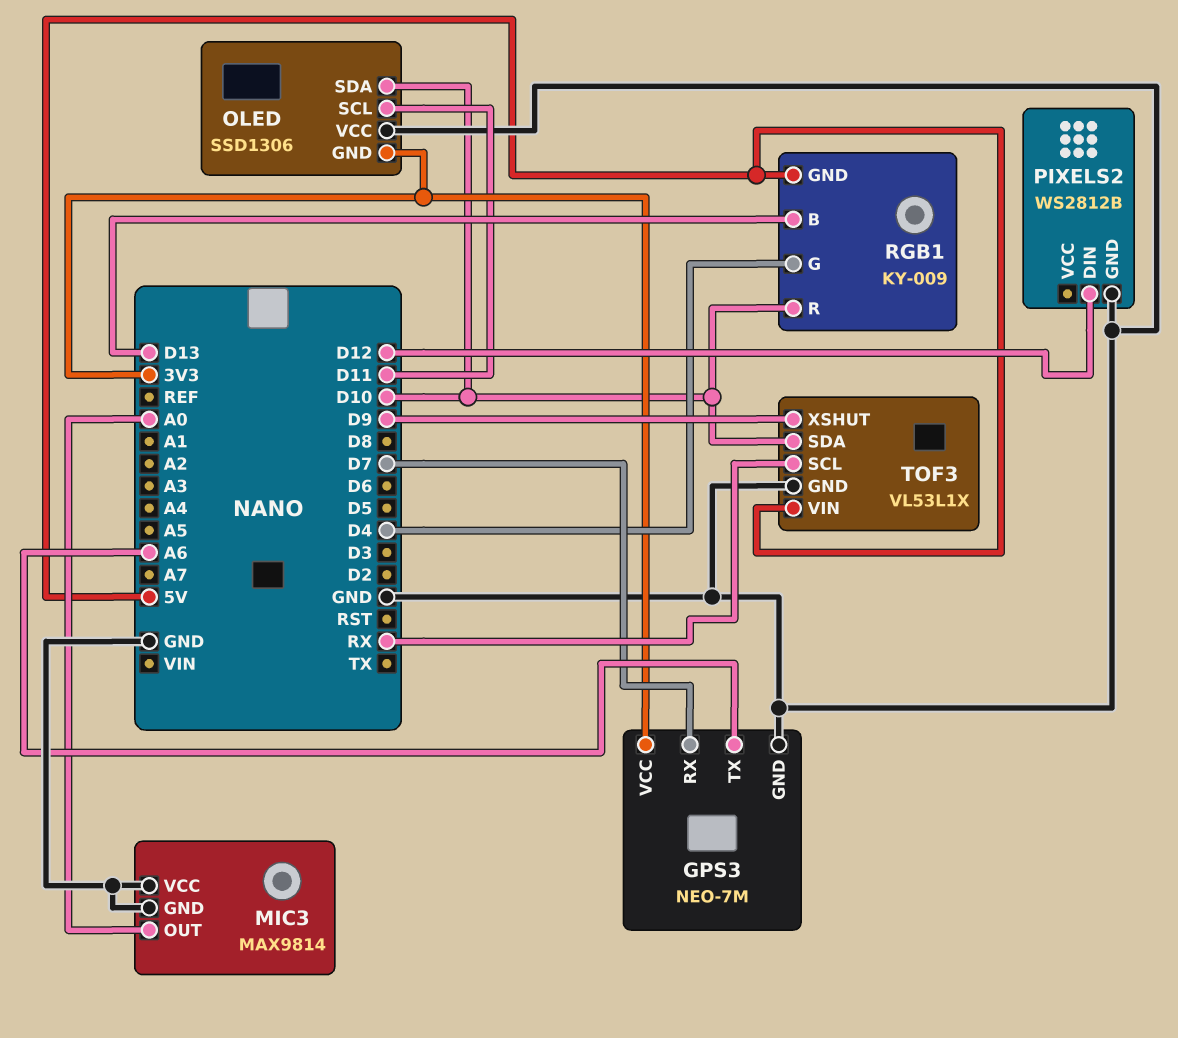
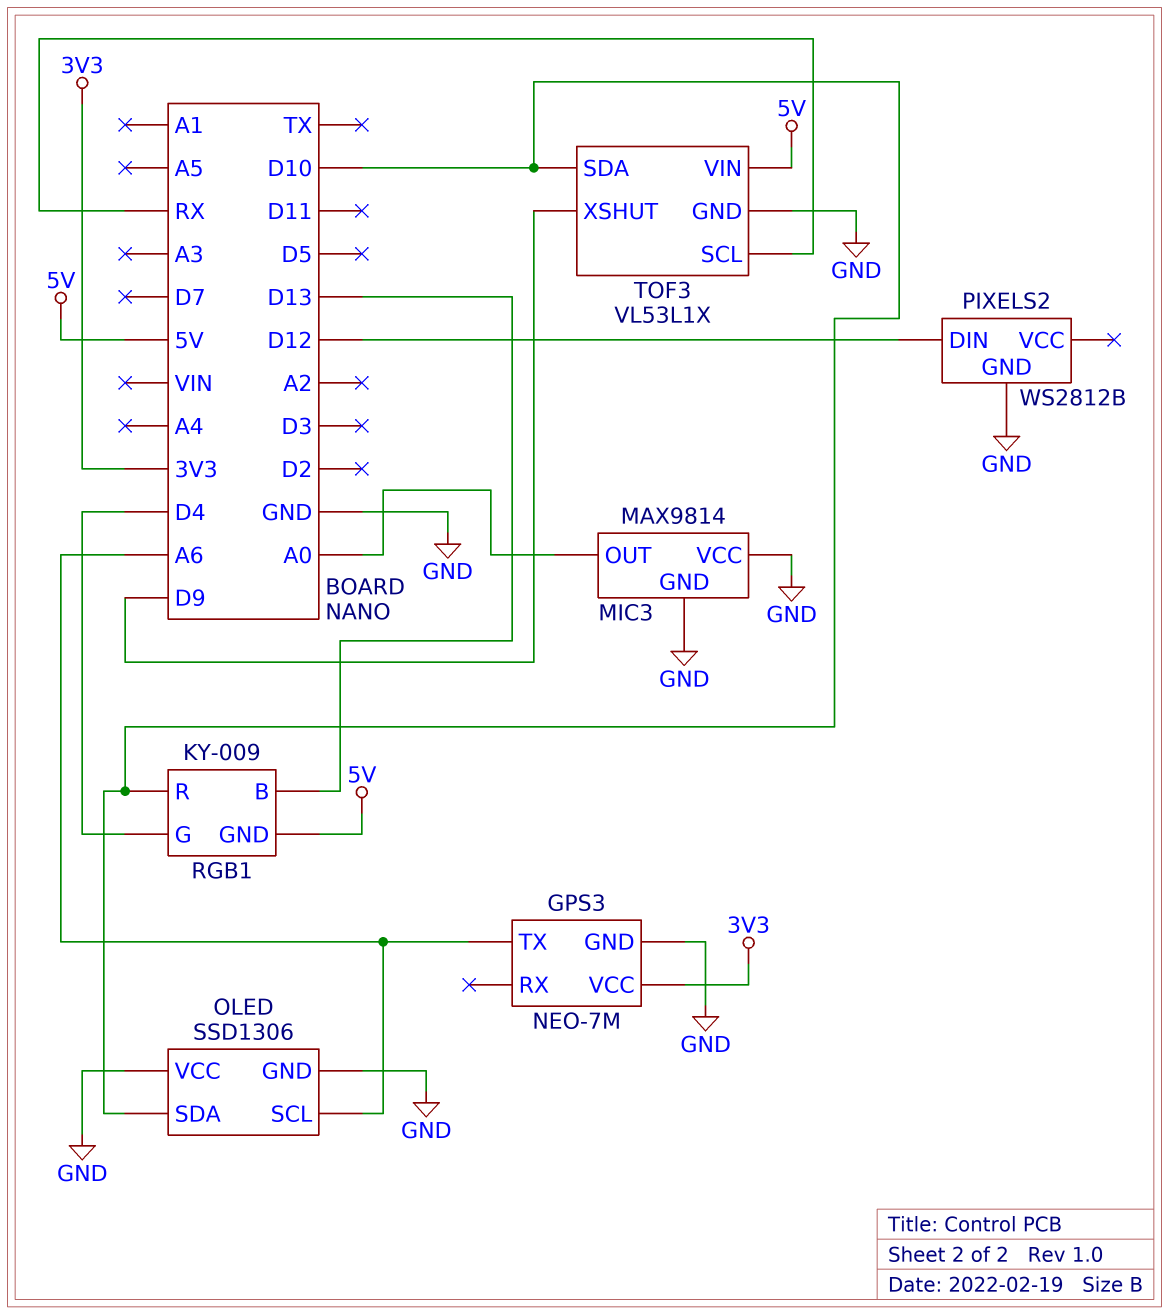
GPS3 pin RX: D7 -> none
OLED pin GND: 3V3 -> GND
OLED pin SCL: D11 -> A6

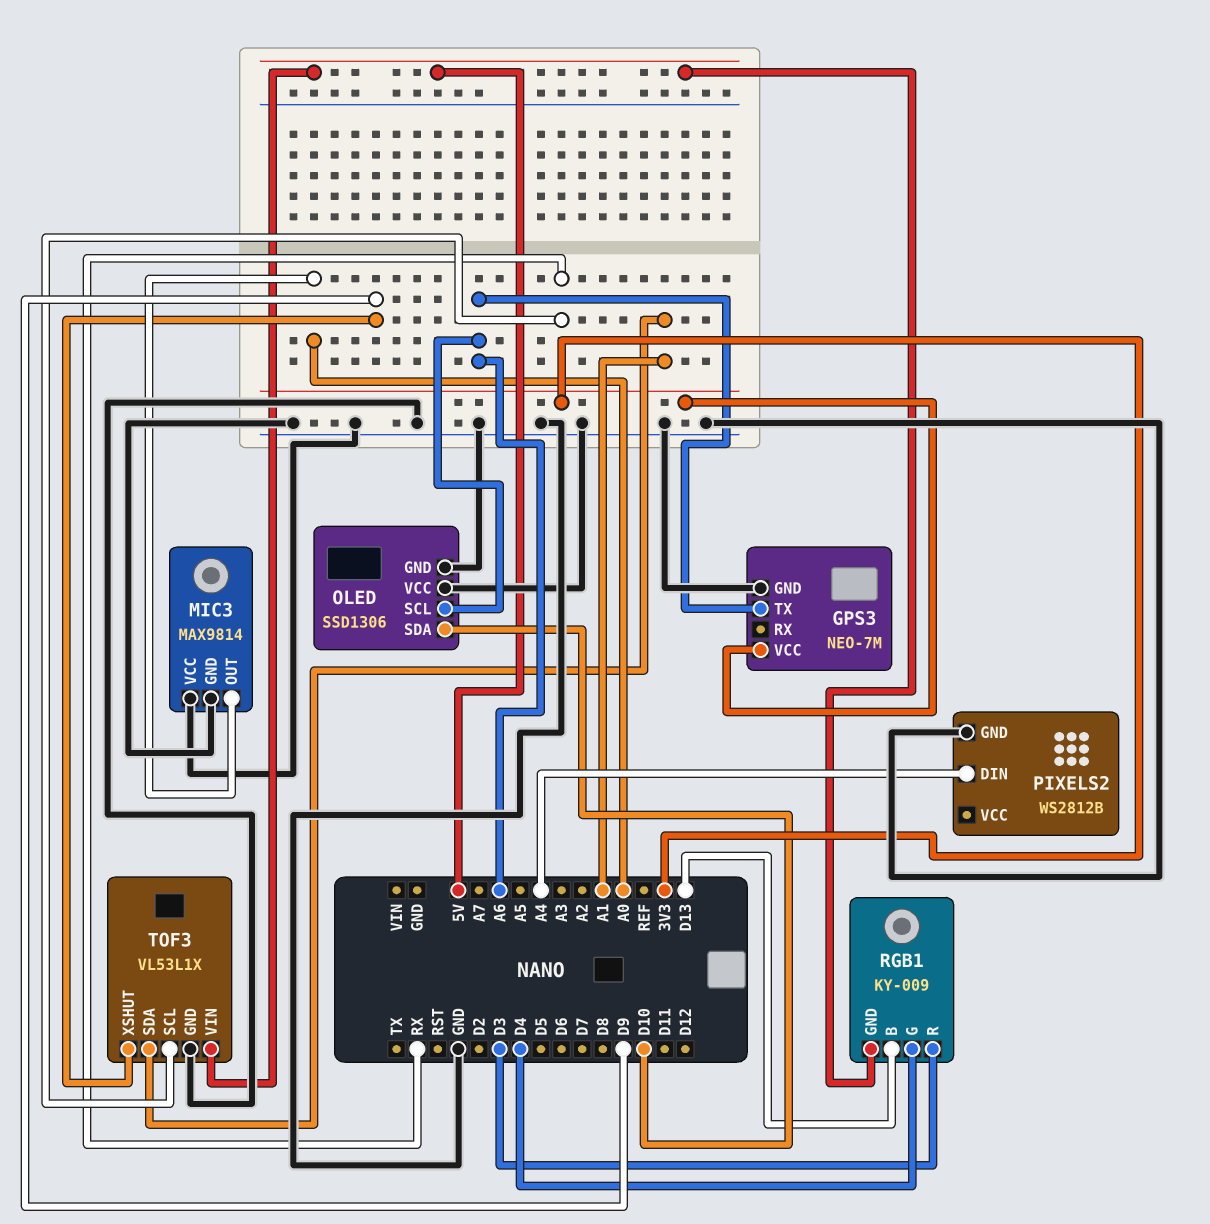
PIXELS2 pin DIN: D12 -> A4
RGB1 pin R: D10 -> D3
TOF3 pin SDA: D10 -> A1

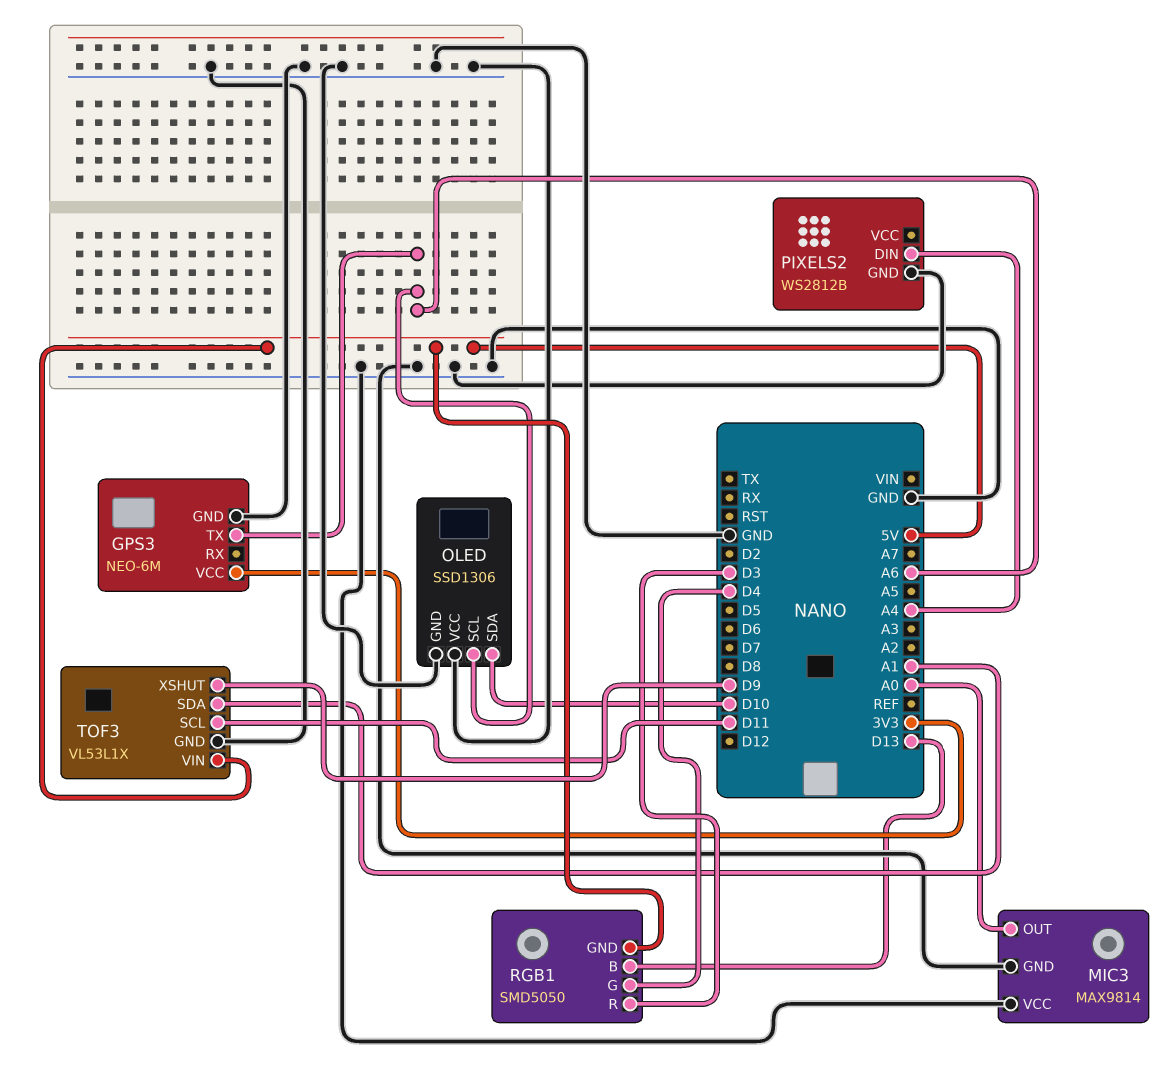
GPS3: NEO-7M -> NEO-6M
RGB1: KY-009 -> SMD5050
TOF3 pin SCL: RX -> D11

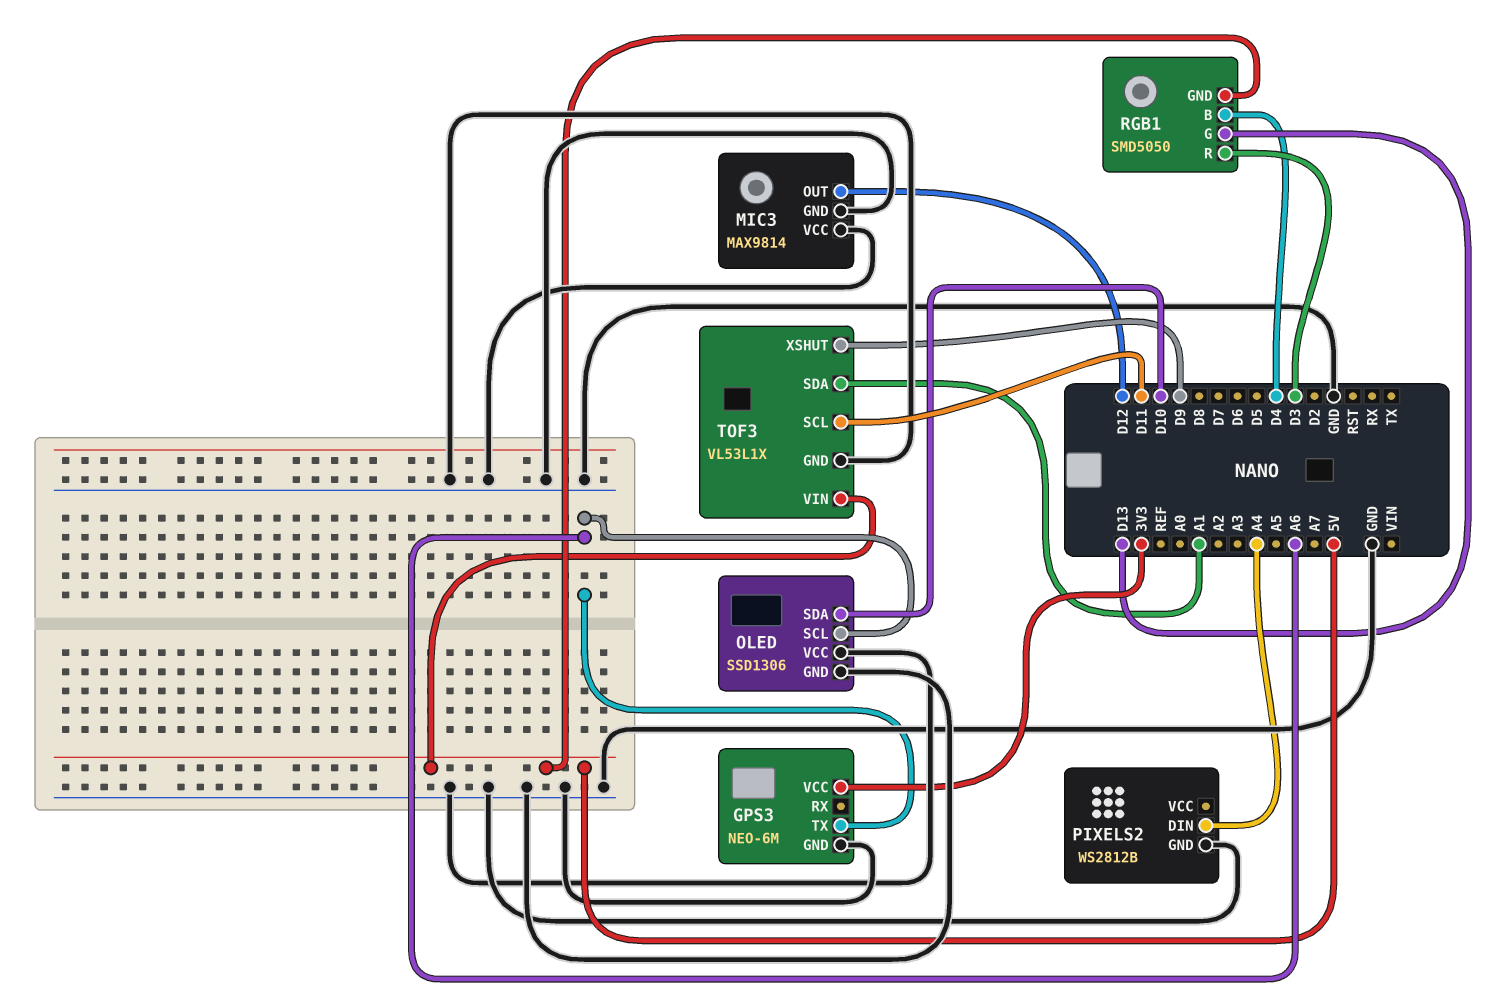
MIC3 pin OUT: A0 -> D12
RGB1 pin B: D13 -> D4
RGB1 pin G: D4 -> D13

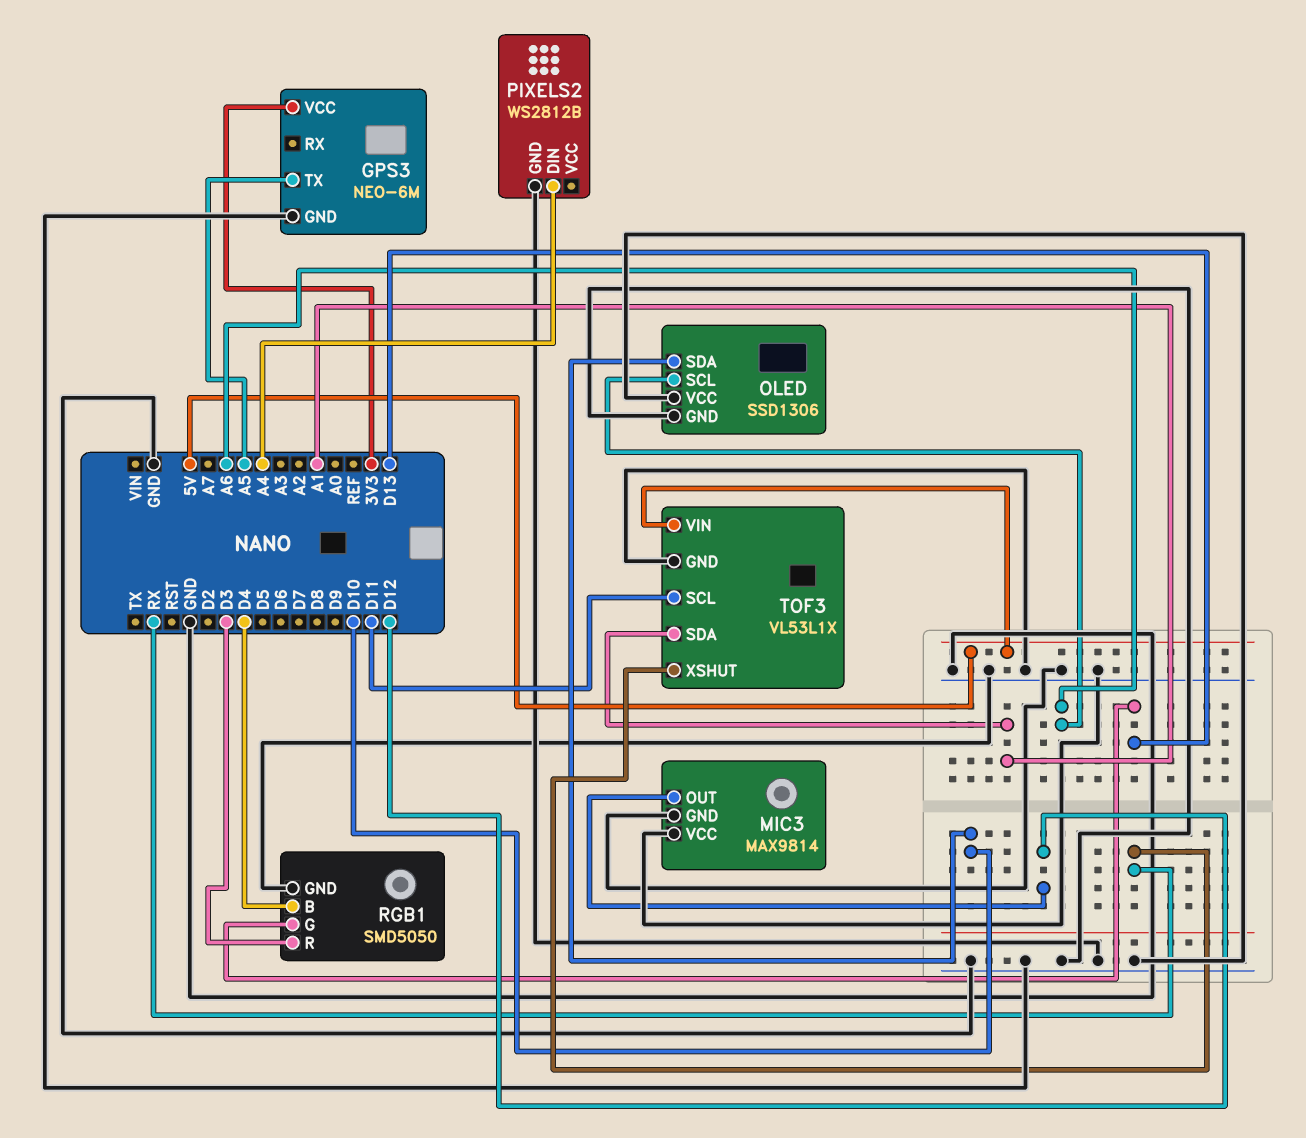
GPS3 pin TX: A6 -> A5
RGB1 pin GND: 5V -> GND
TOF3 pin XSHUT: D9 -> RX

